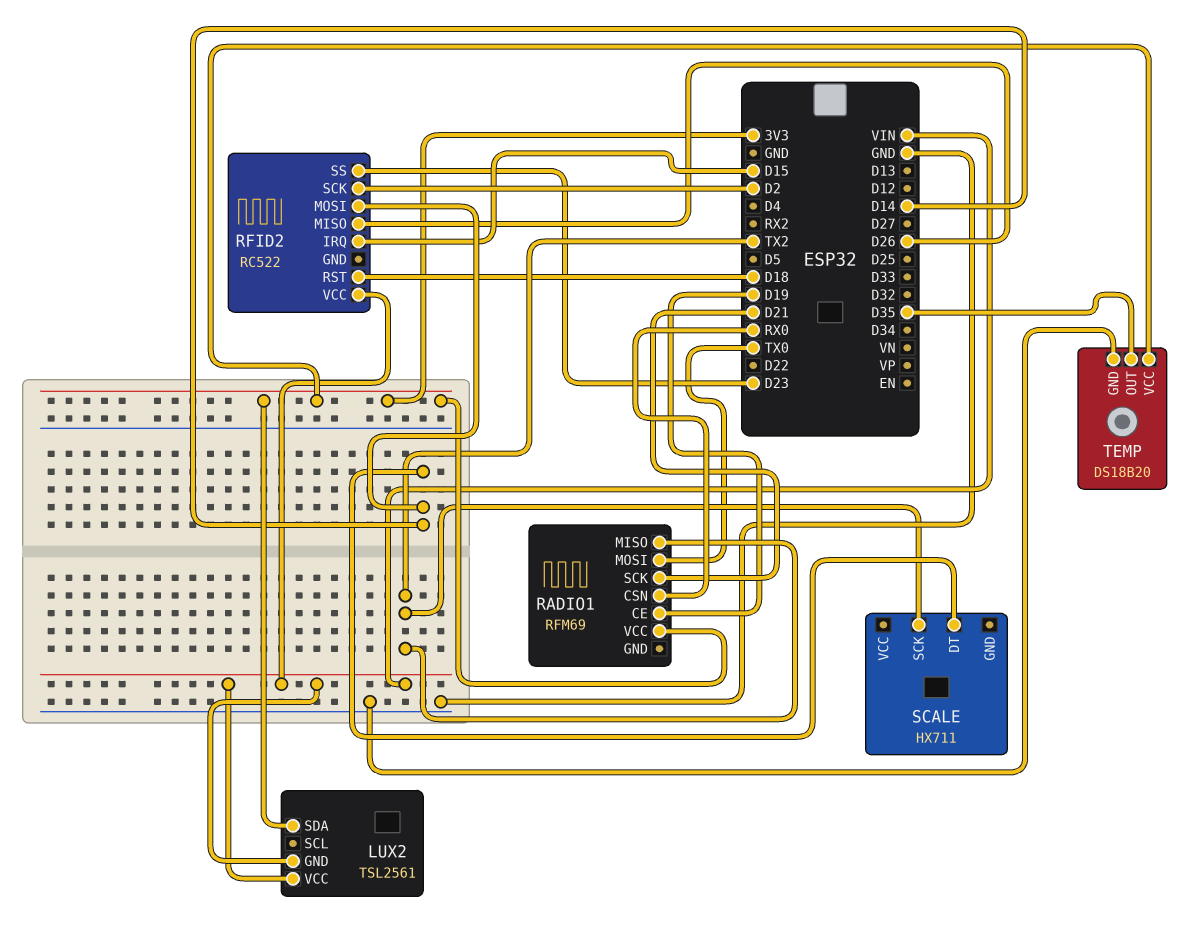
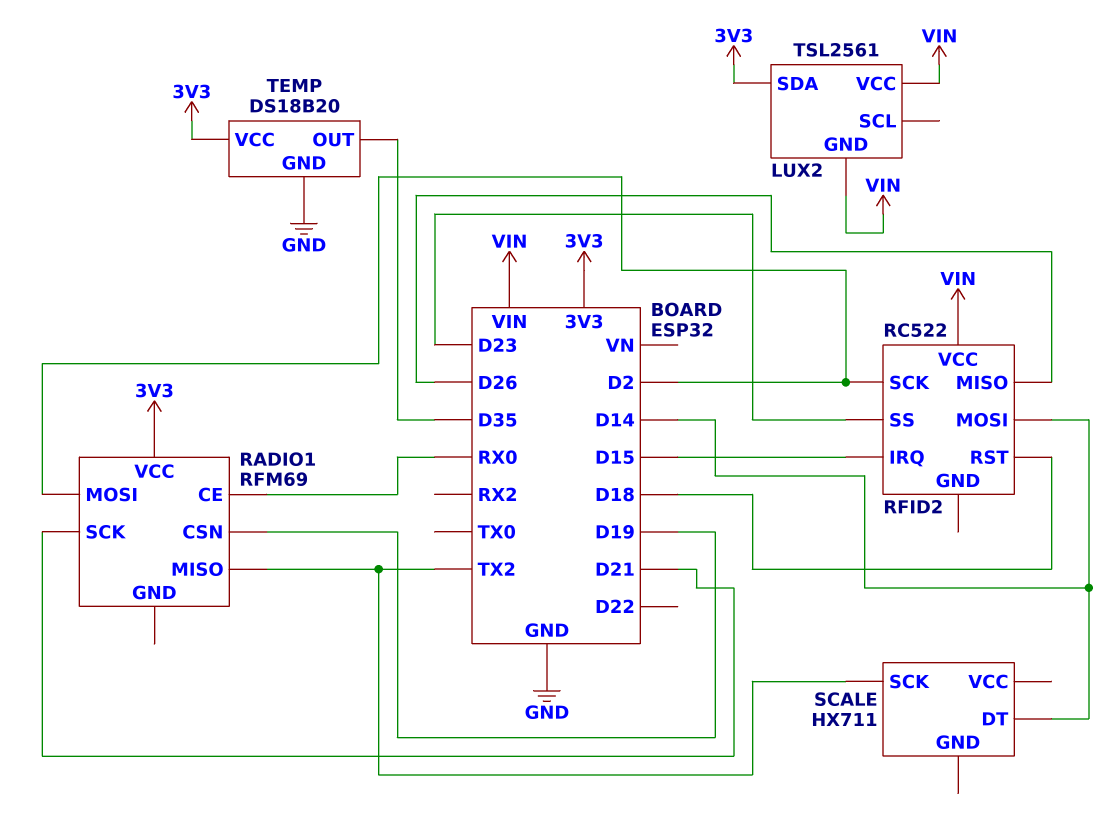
RADIO1 pin CE: D19 -> RX0
RADIO1 pin CSN: RX0 -> D19
RADIO1 pin MOSI: TX0 -> D2

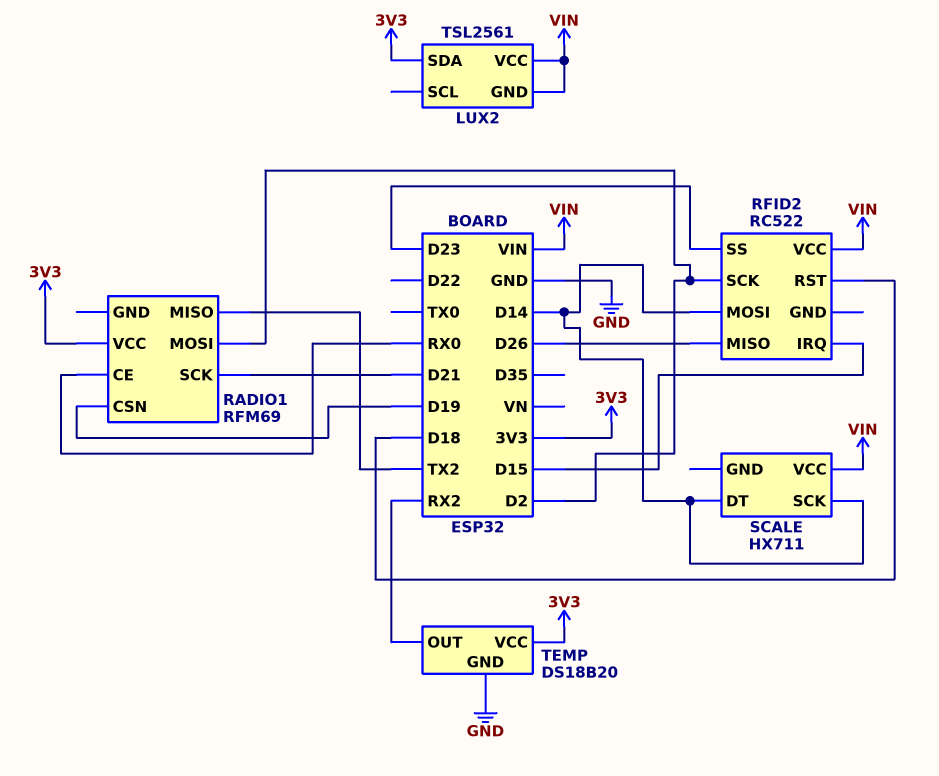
SCALE pin SCK: TX2 -> D14
SCALE pin VCC: none -> VIN
TEMP pin OUT: D35 -> RX2

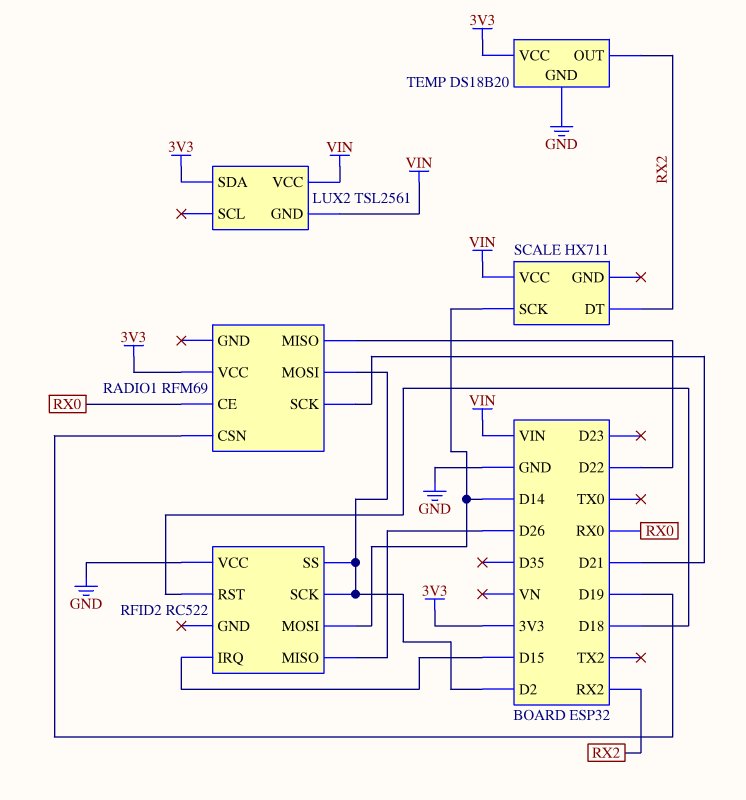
RADIO1 pin MISO: TX2 -> D22
RFID2 pin SS: D23 -> D2
RFID2 pin VCC: VIN -> GND
SCALE pin DT: D14 -> RX2

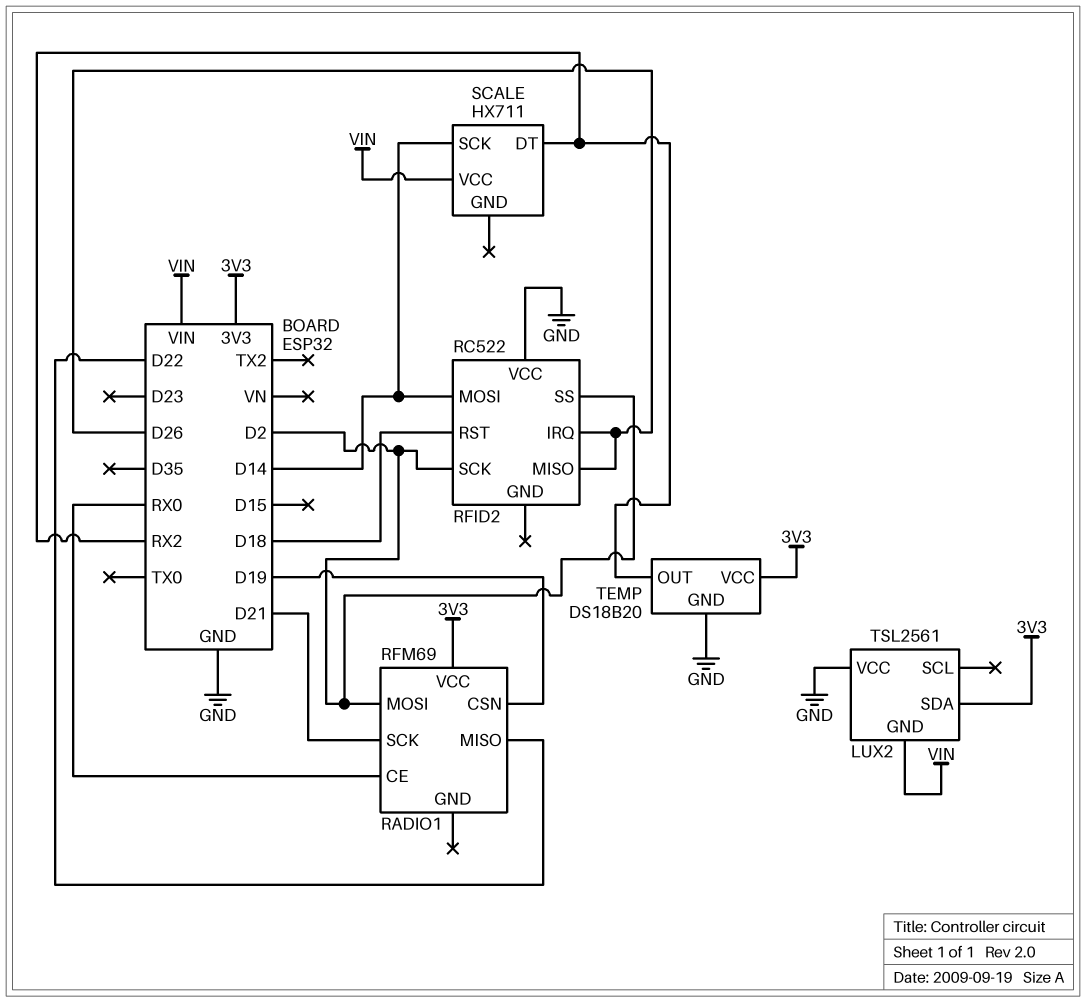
LUX2 pin VCC: VIN -> GND
RFID2 pin IRQ: D15 -> D26

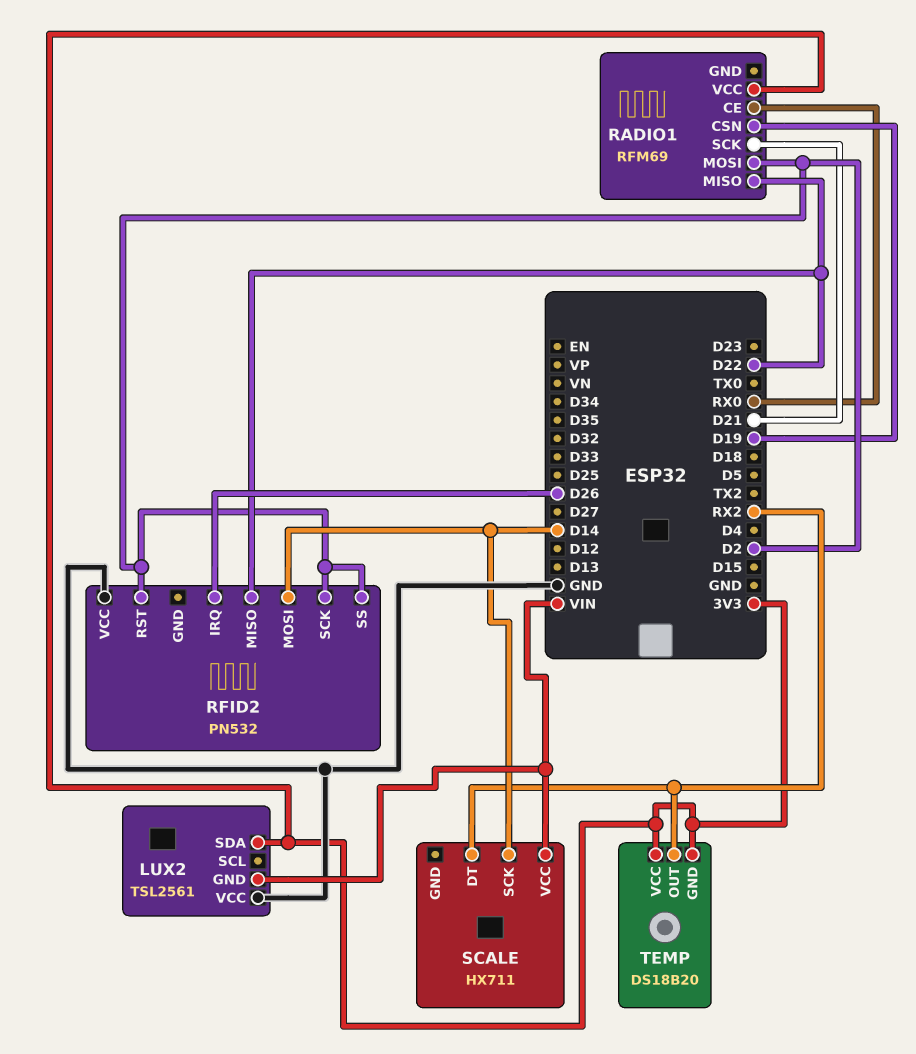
RFID2: RC522 -> PN532
RFID2 pin MISO: D26 -> D22
RFID2 pin RST: D18 -> D2
TEMP pin GND: GND -> 3V3

